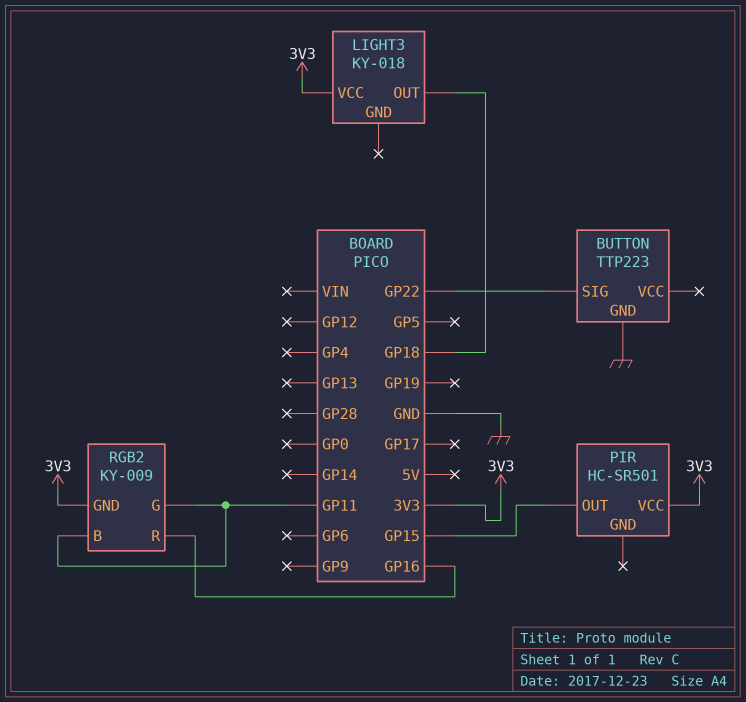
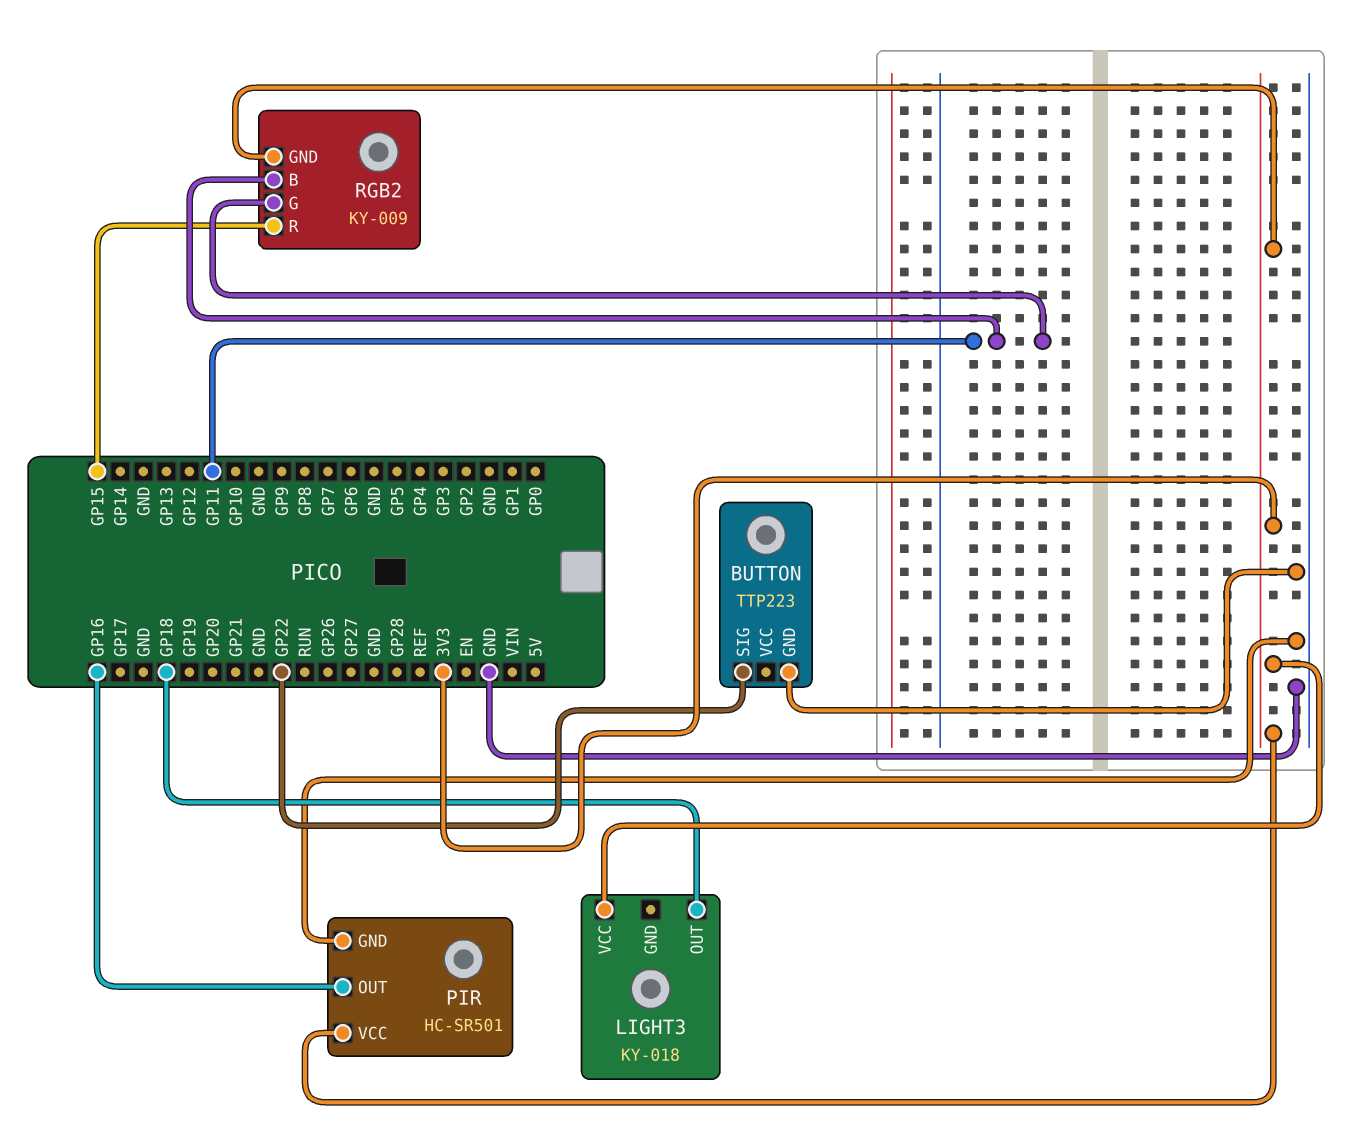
PIR pin GND: none -> GND
PIR pin OUT: GP15 -> GP16
RGB2 pin R: GP16 -> GP15

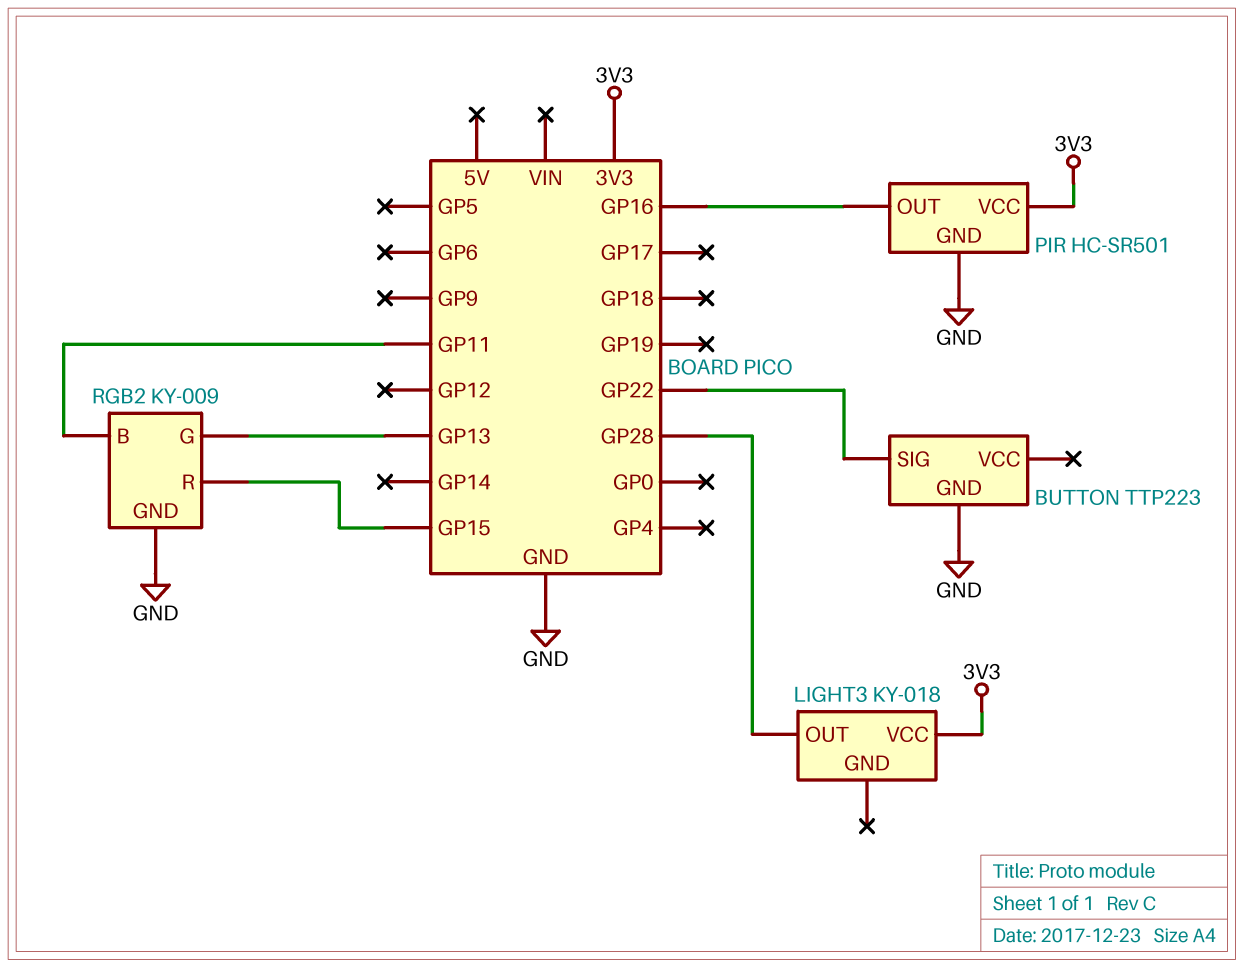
LIGHT3 pin OUT: GP18 -> GP28
RGB2 pin G: GP11 -> GP13
RGB2 pin GND: 3V3 -> GND

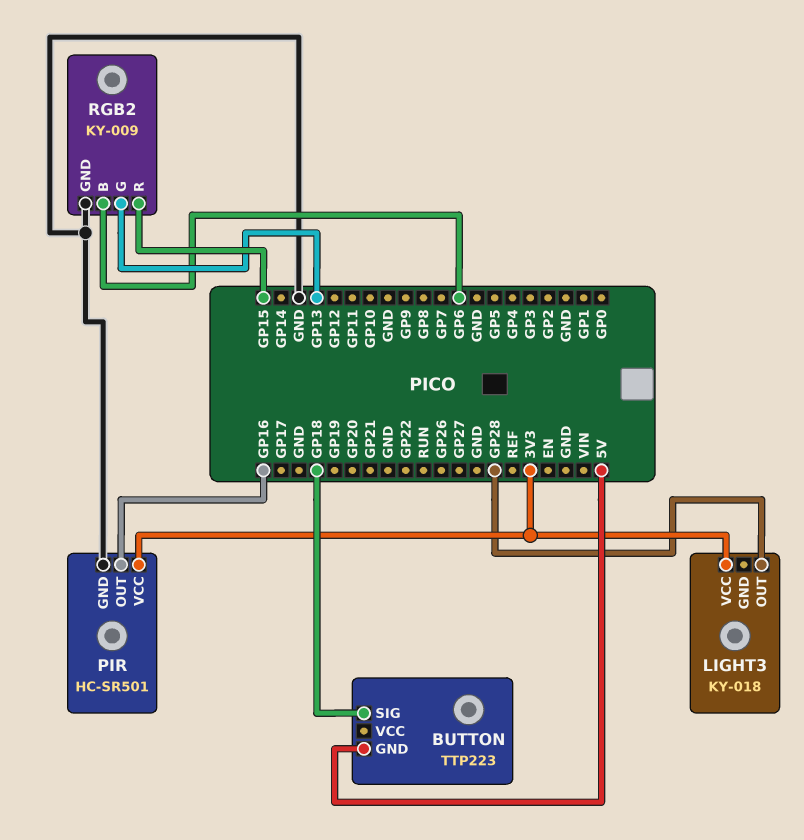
BUTTON pin GND: GND -> 5V
BUTTON pin SIG: GP22 -> GP18
RGB2 pin B: GP11 -> GP6

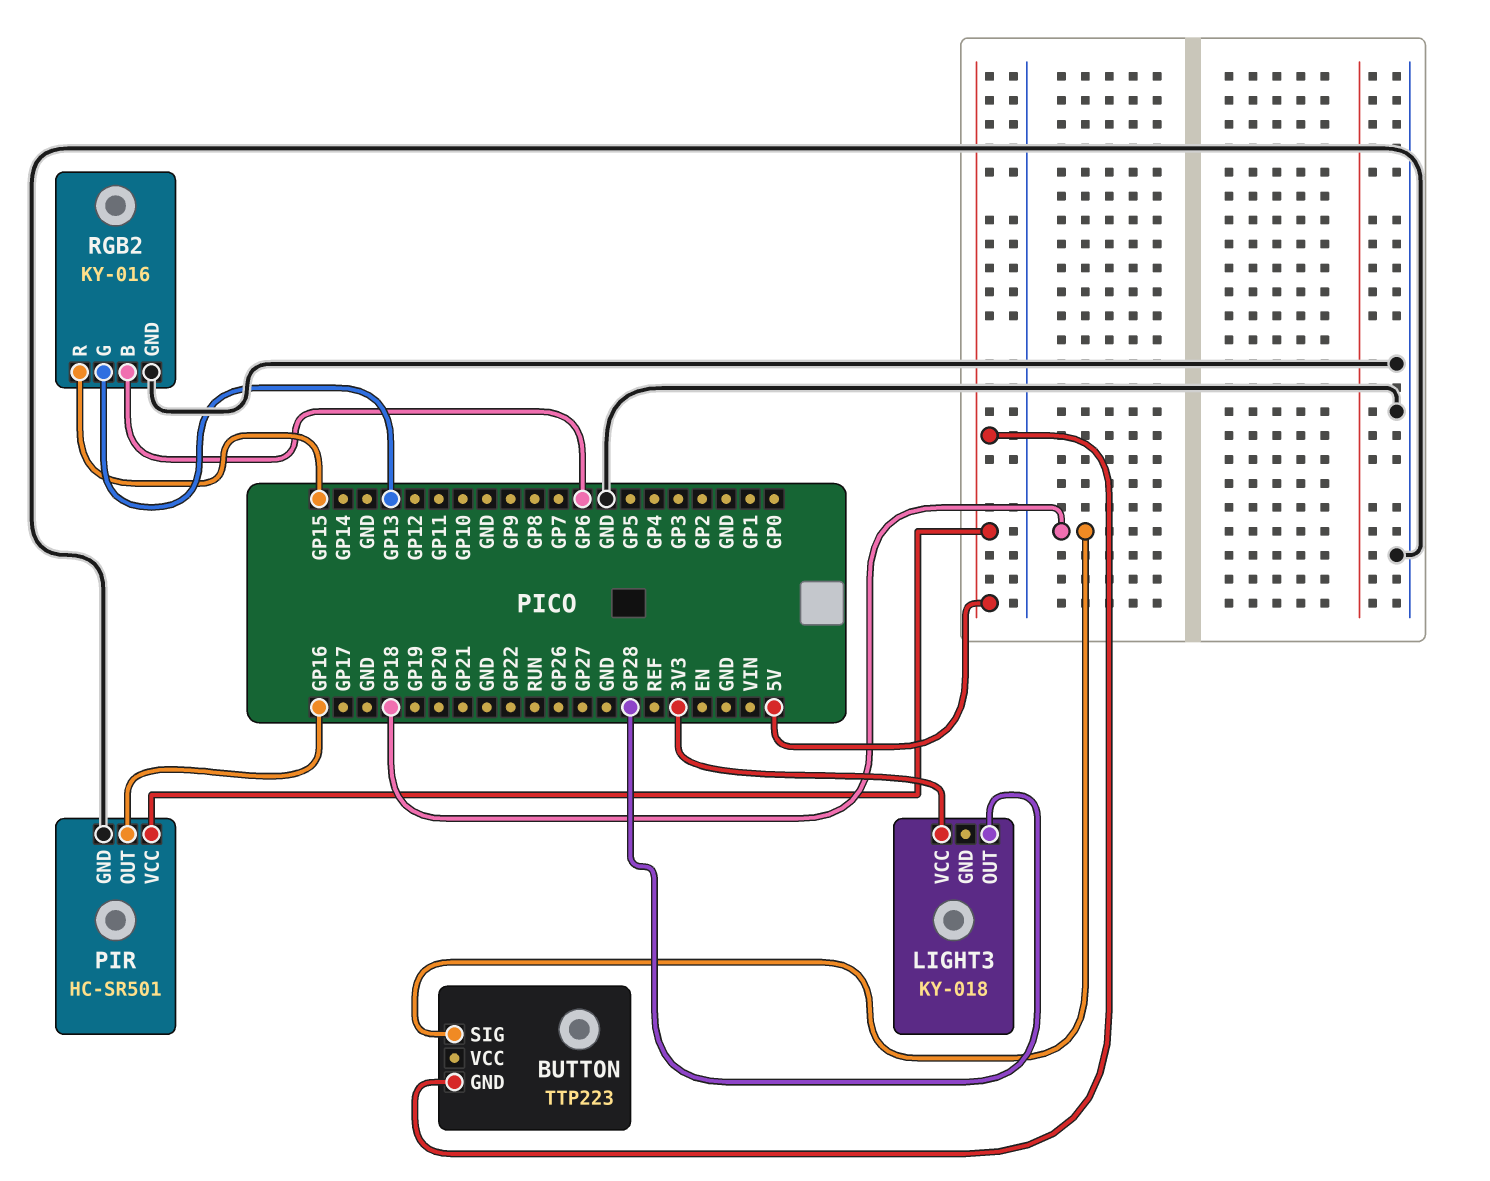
PIR pin VCC: 3V3 -> 5V
RGB2: KY-009 -> KY-016

